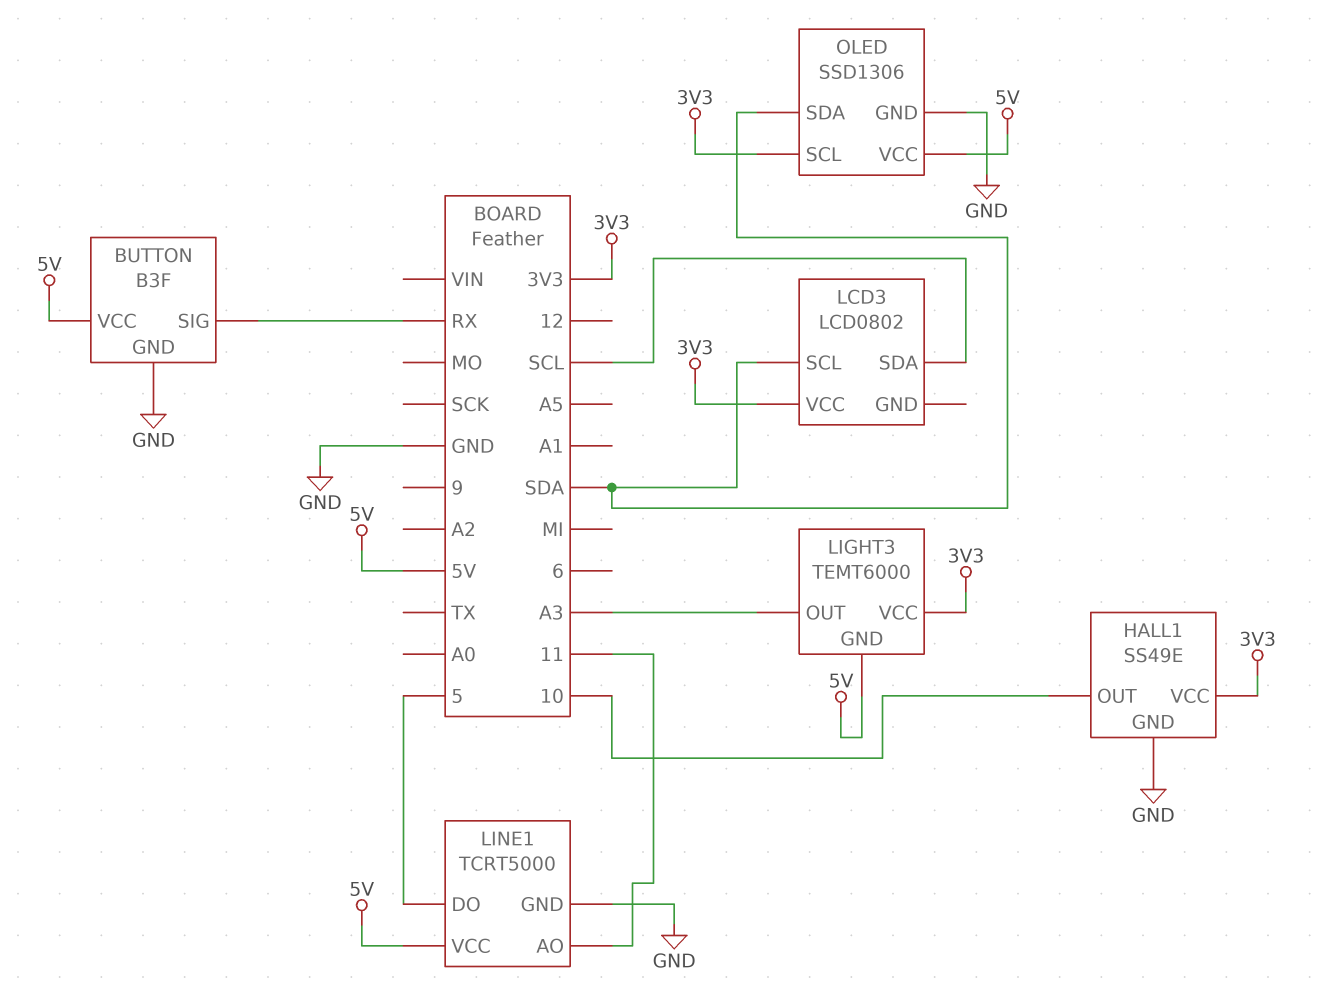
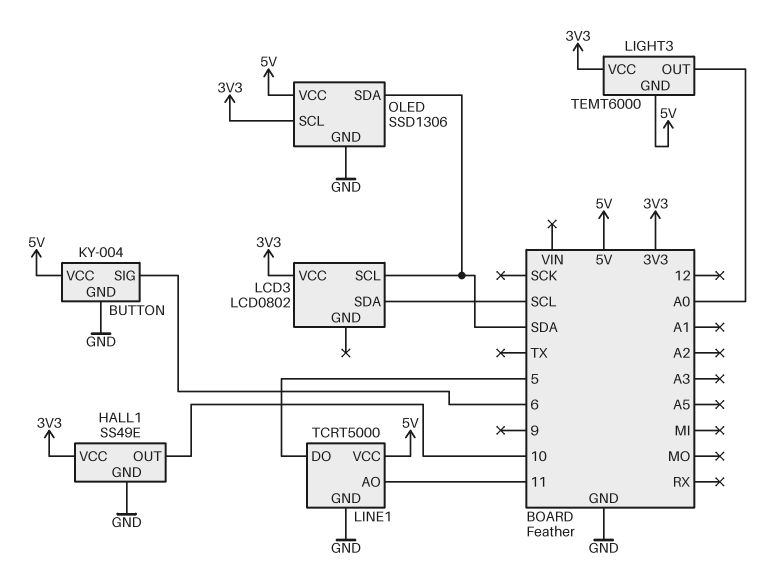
BUTTON: B3F -> KY-004
BUTTON pin SIG: RX -> 6
LIGHT3 pin OUT: A3 -> A0

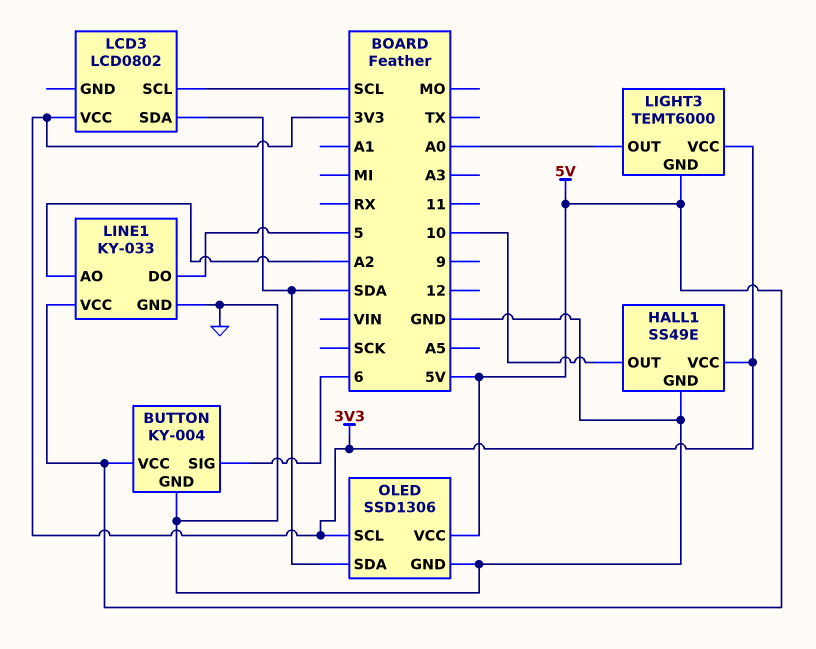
LCD3 pin SCL: SDA -> SCL
LCD3 pin SDA: SCL -> SDA
LINE1: TCRT5000 -> KY-033
LINE1 pin AO: 11 -> A2

